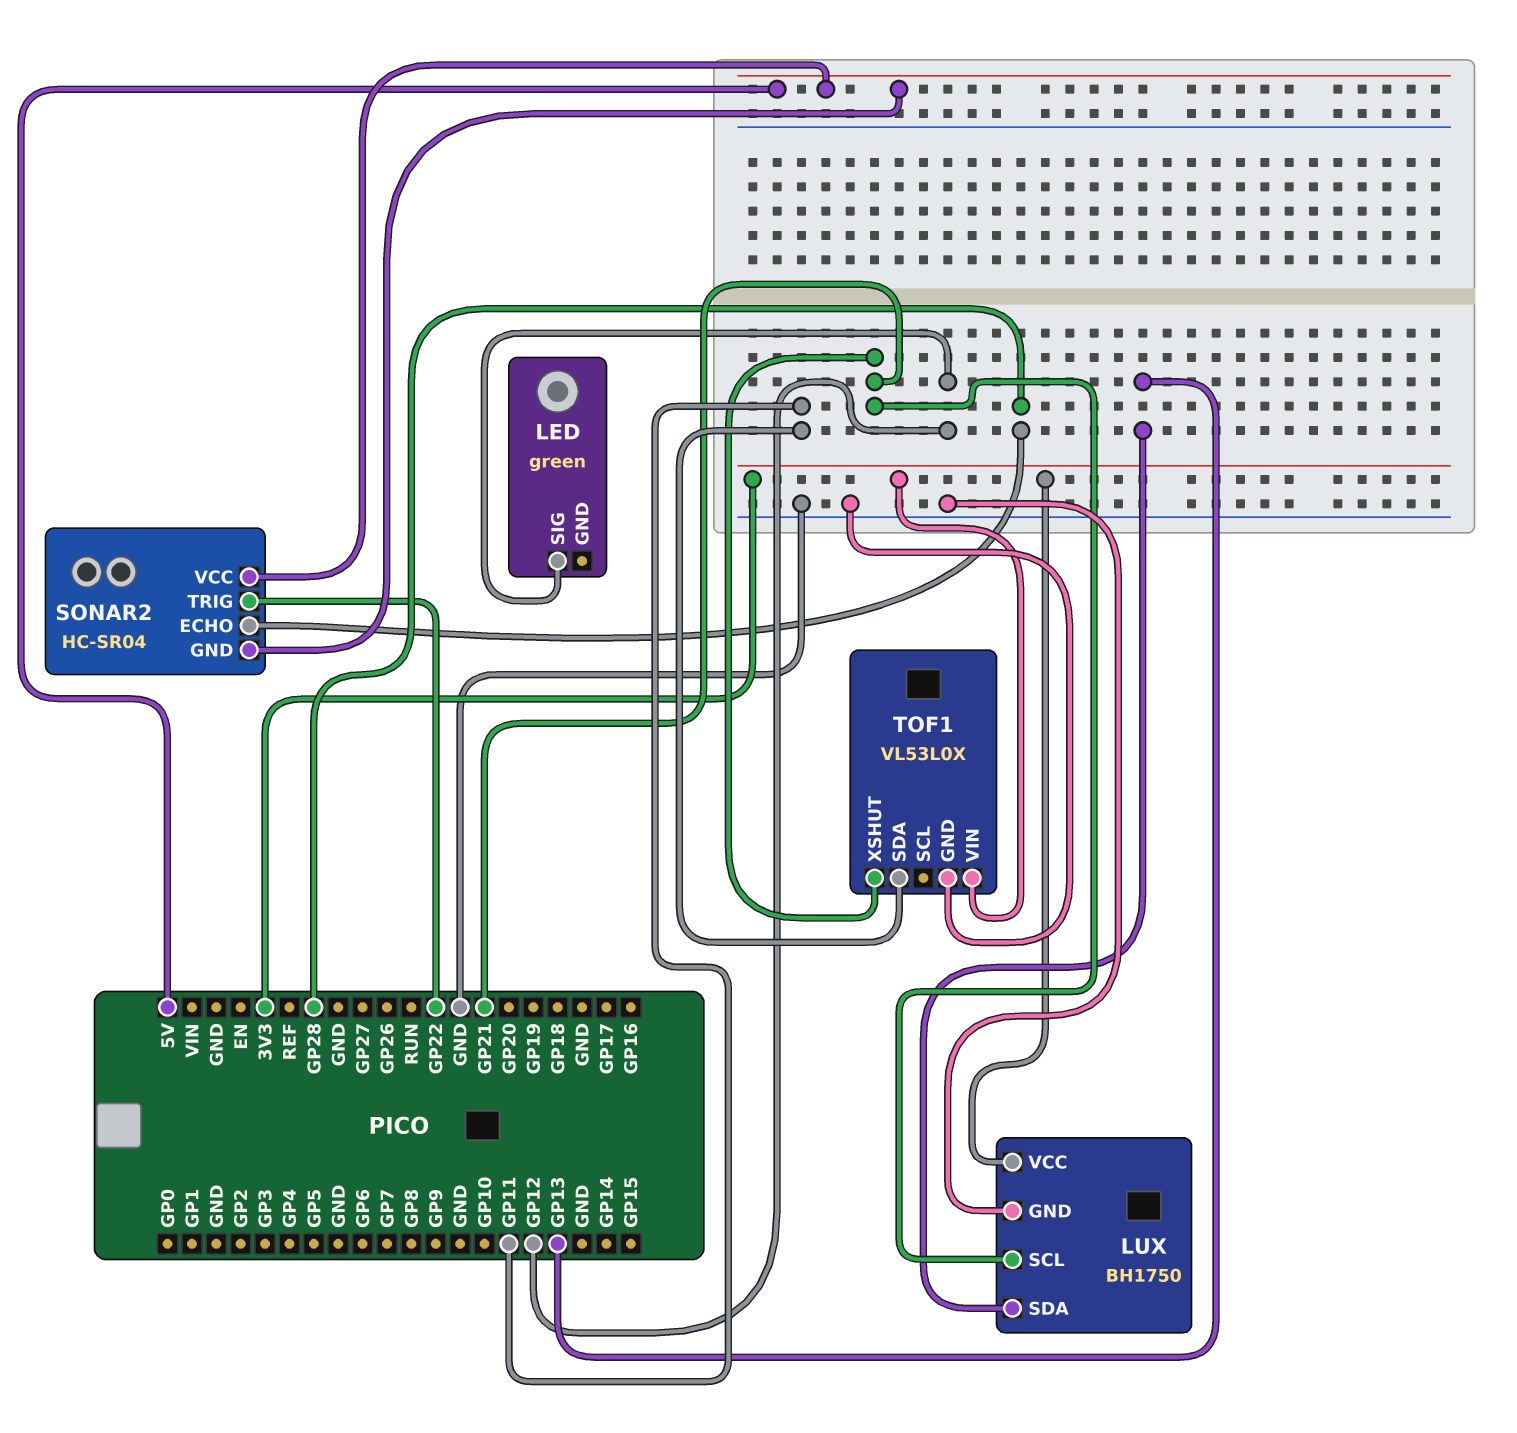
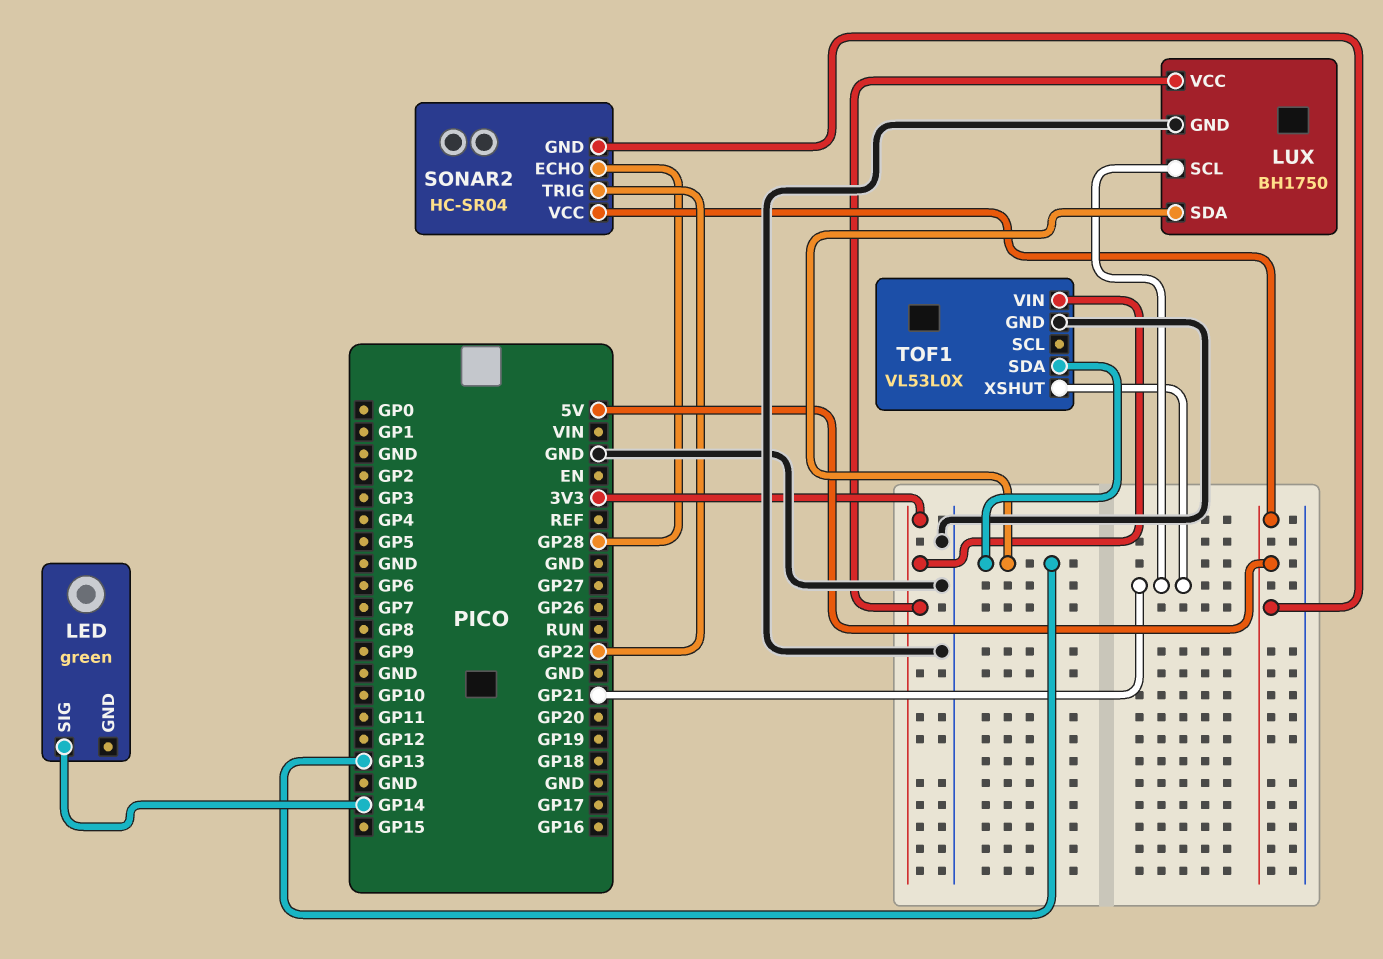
LED pin SIG: GP12 -> GP14
TOF1 pin SDA: GP11 -> GP13

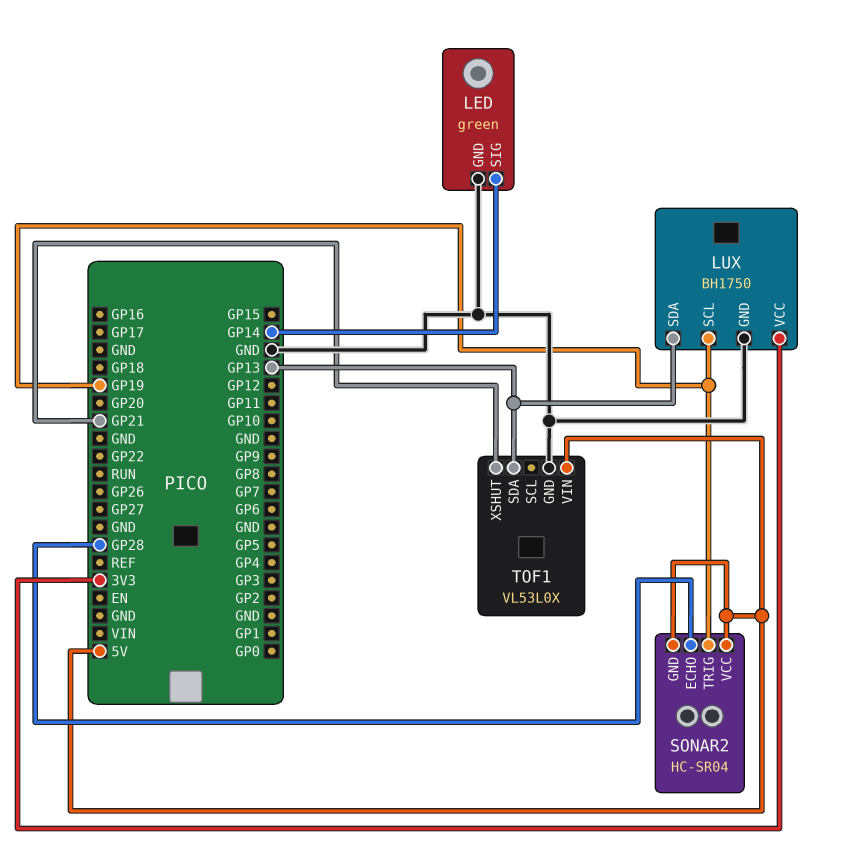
LED pin GND: none -> GND
LUX pin SCL: GP21 -> GP19
SONAR2 pin TRIG: GP22 -> GP19
TOF1 pin VIN: 3V3 -> 5V

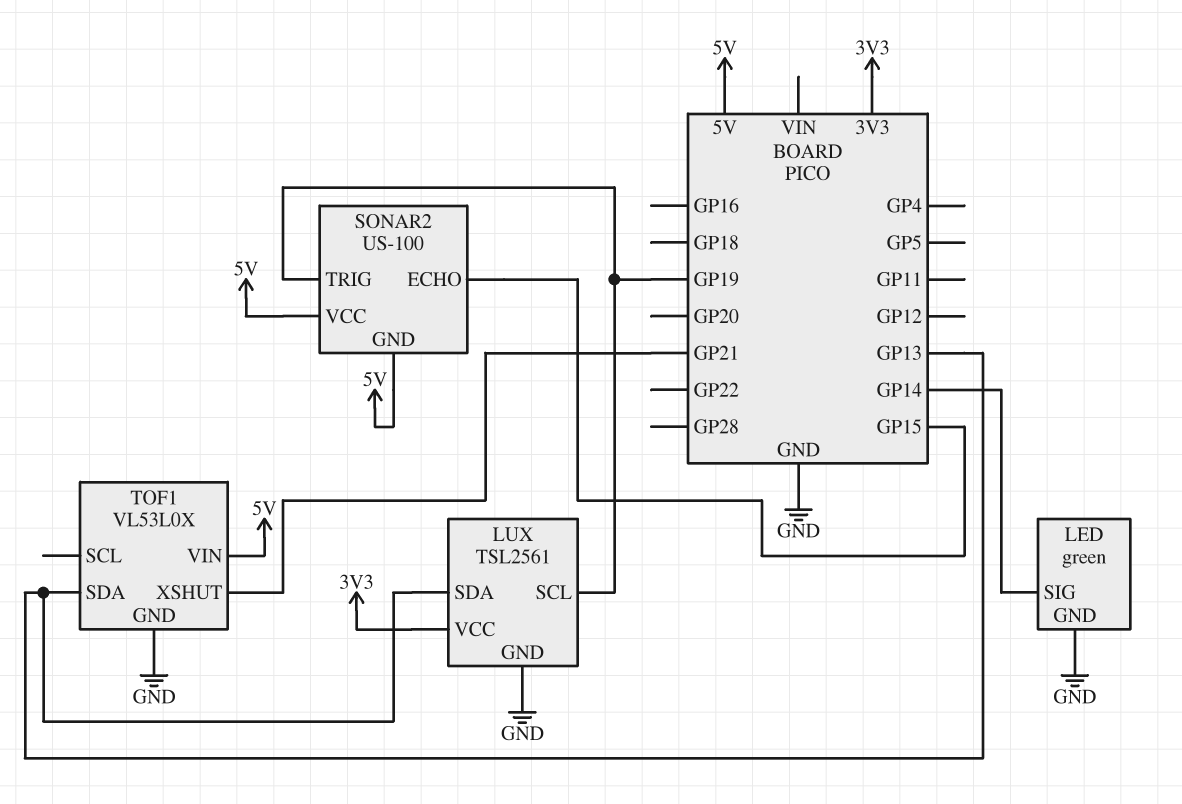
LUX: BH1750 -> TSL2561
SONAR2: HC-SR04 -> US-100
SONAR2 pin ECHO: GP28 -> GP15

